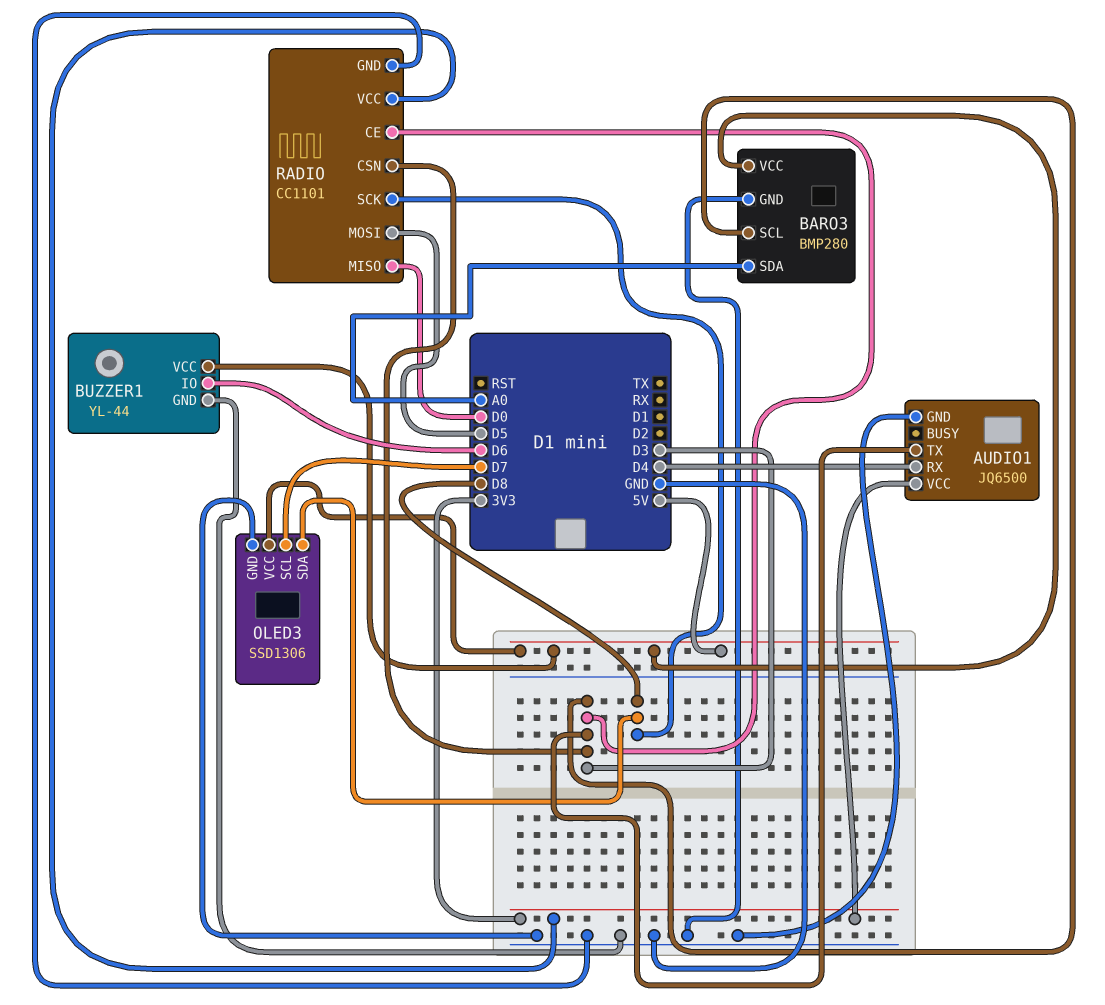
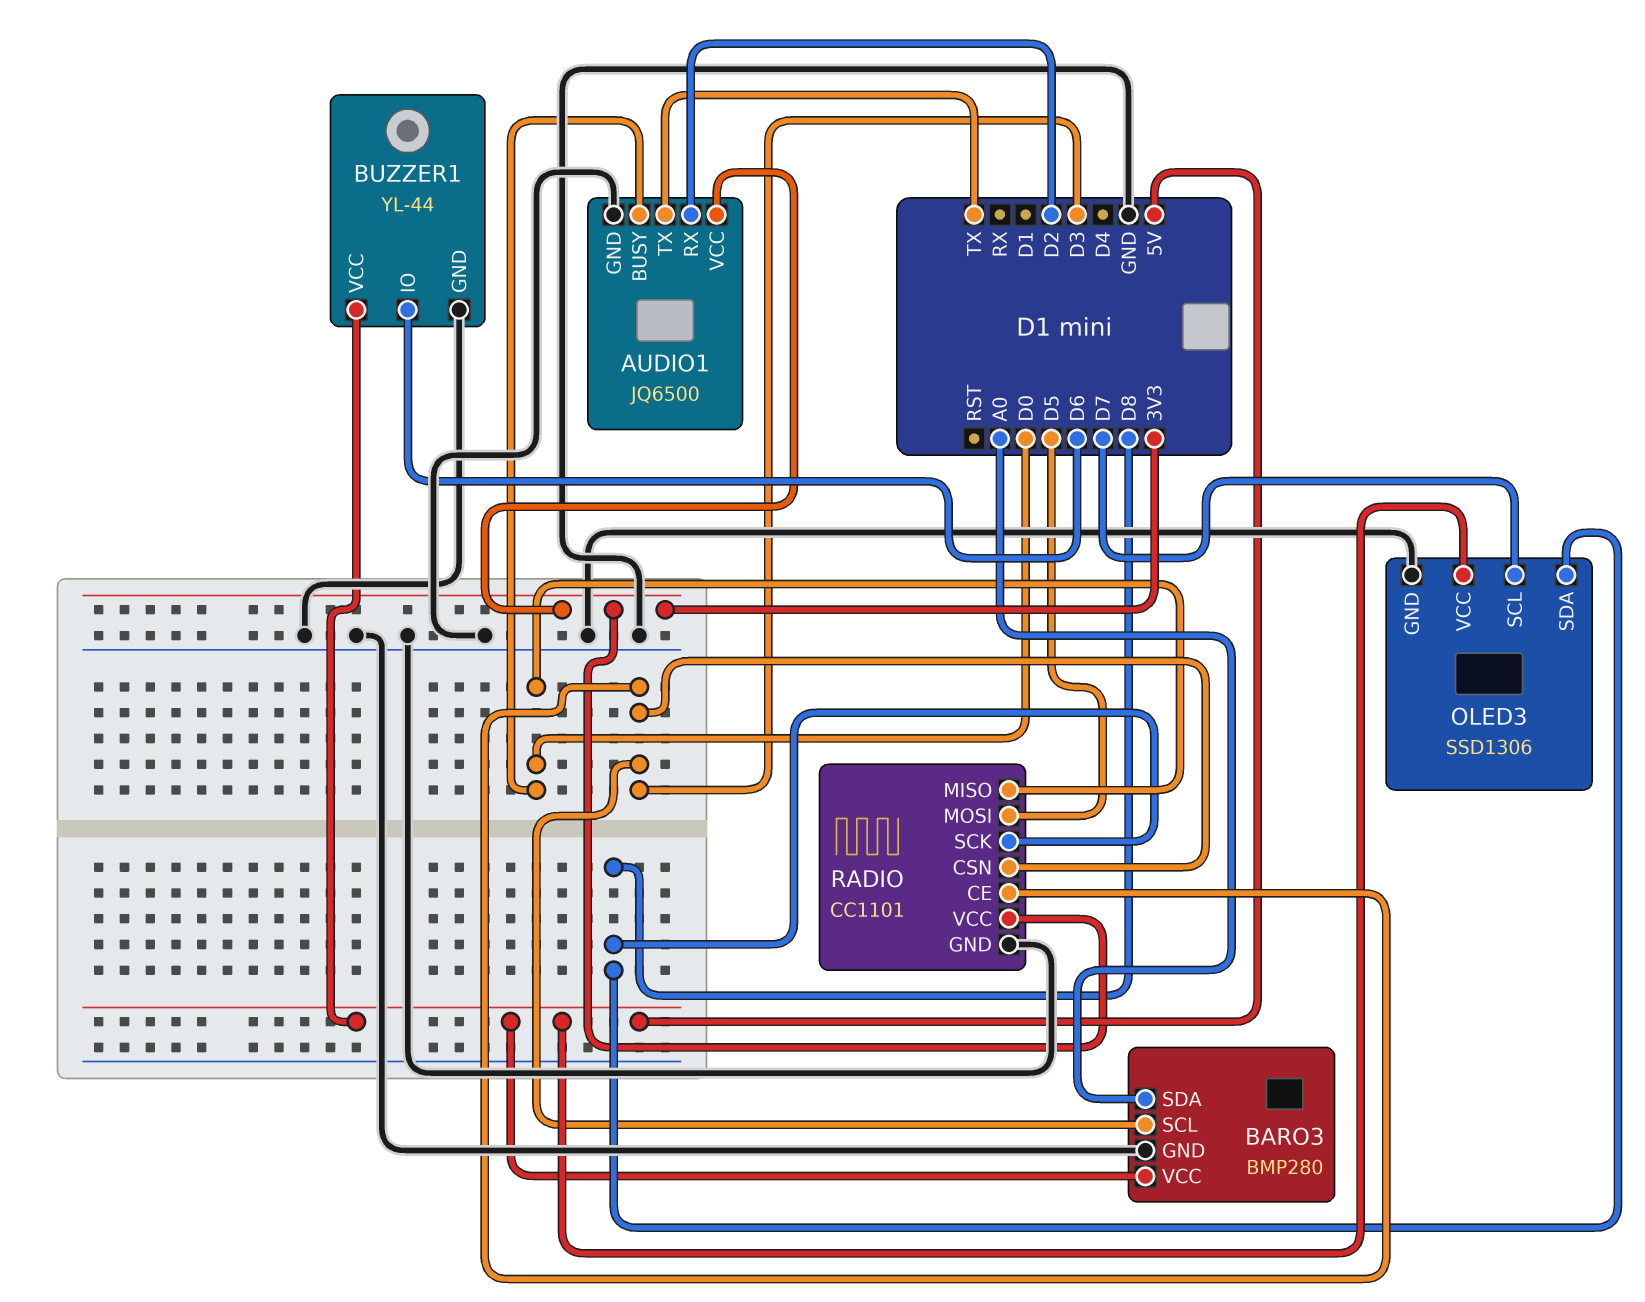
AUDIO1 pin BUSY: none -> D0
AUDIO1 pin RX: D4 -> D2
AUDIO1 pin TX: D3 -> TX

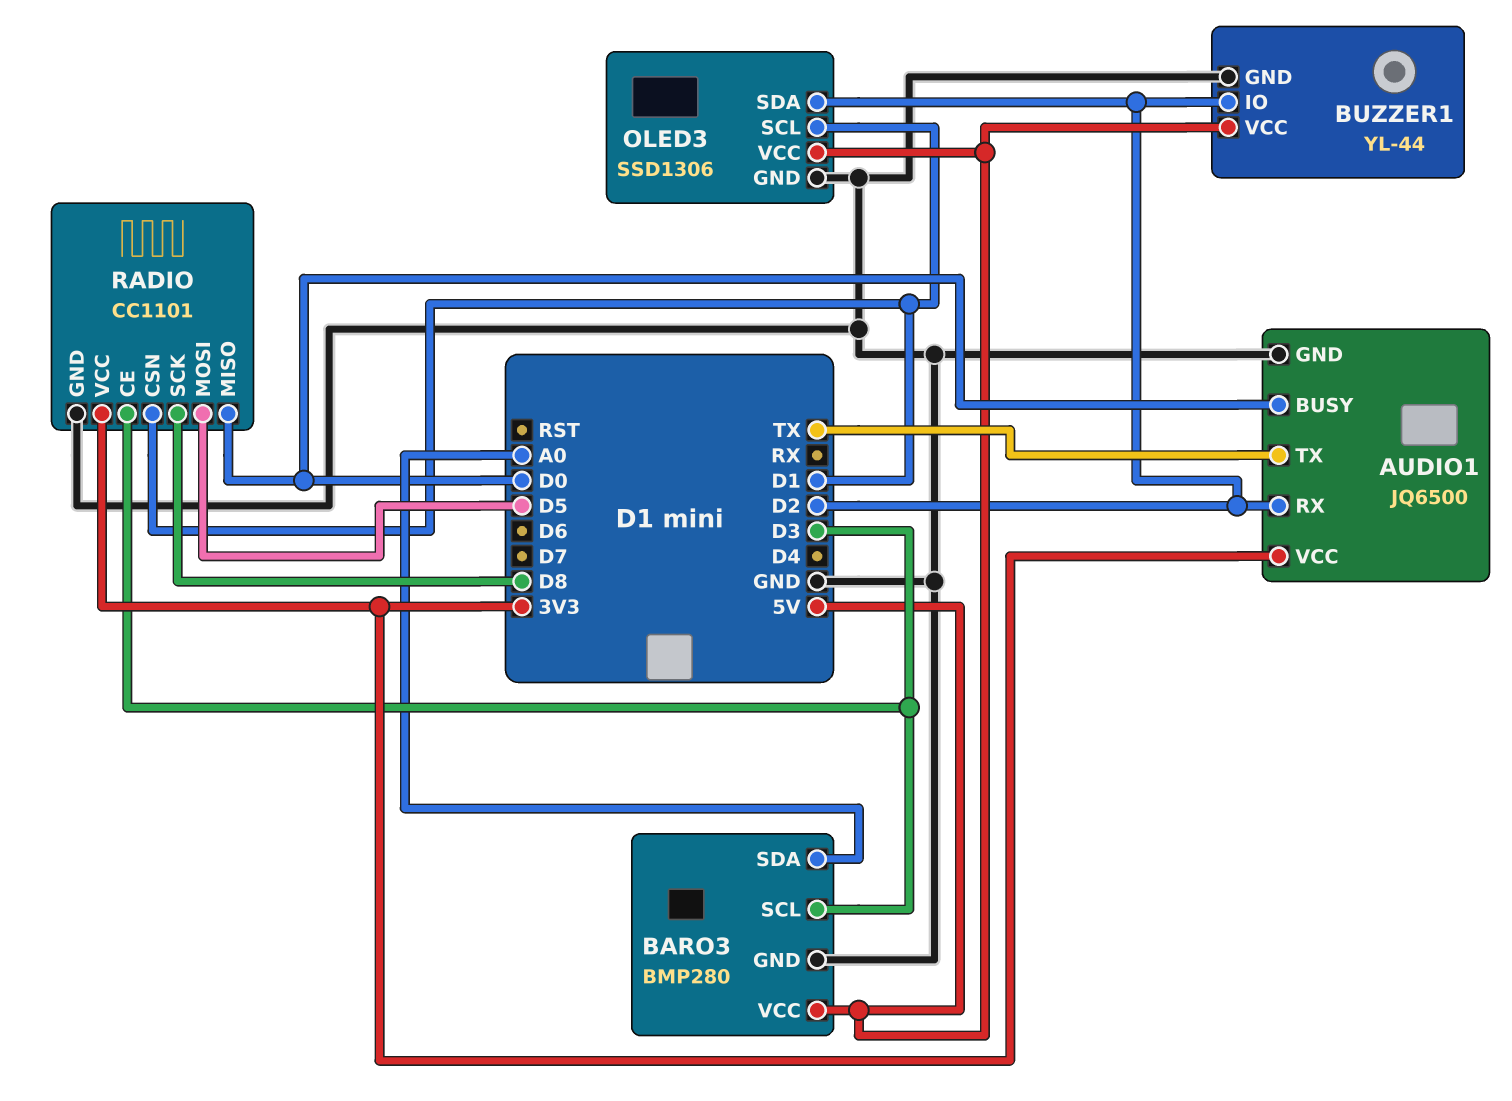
BUZZER1 pin IO: D6 -> D2
OLED3 pin SCL: D7 -> D1
OLED3 pin SDA: D8 -> D2
RADIO pin CSN: D3 -> D1

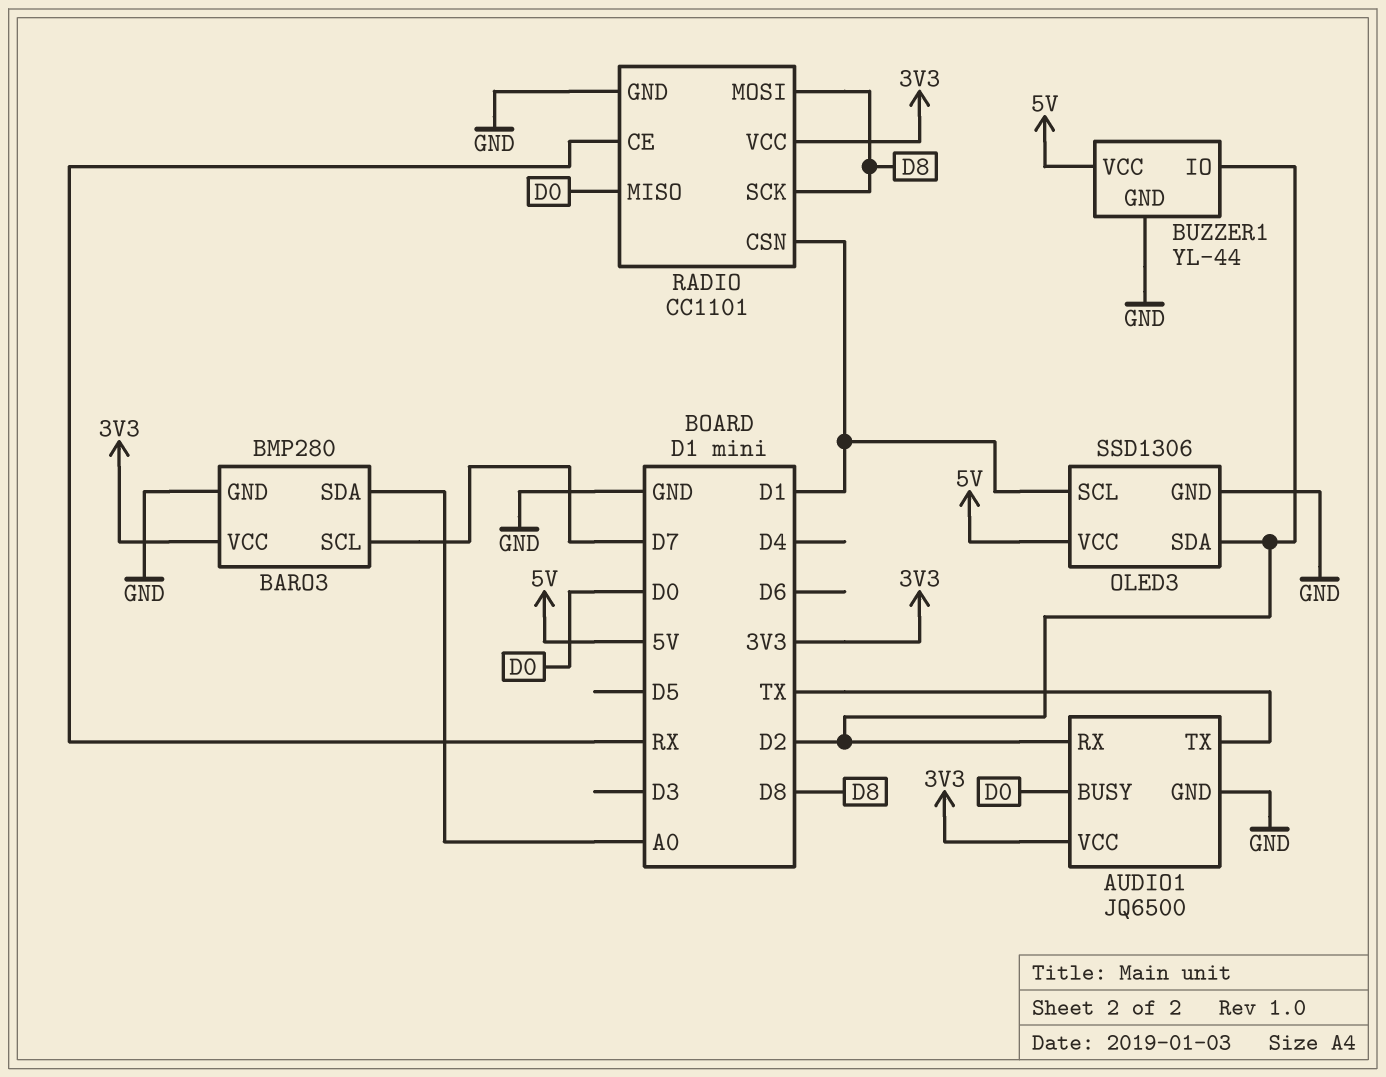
BARO3 pin SCL: D3 -> D7
BARO3 pin VCC: 5V -> 3V3
RADIO pin CE: D3 -> RX
RADIO pin MOSI: D5 -> D8

